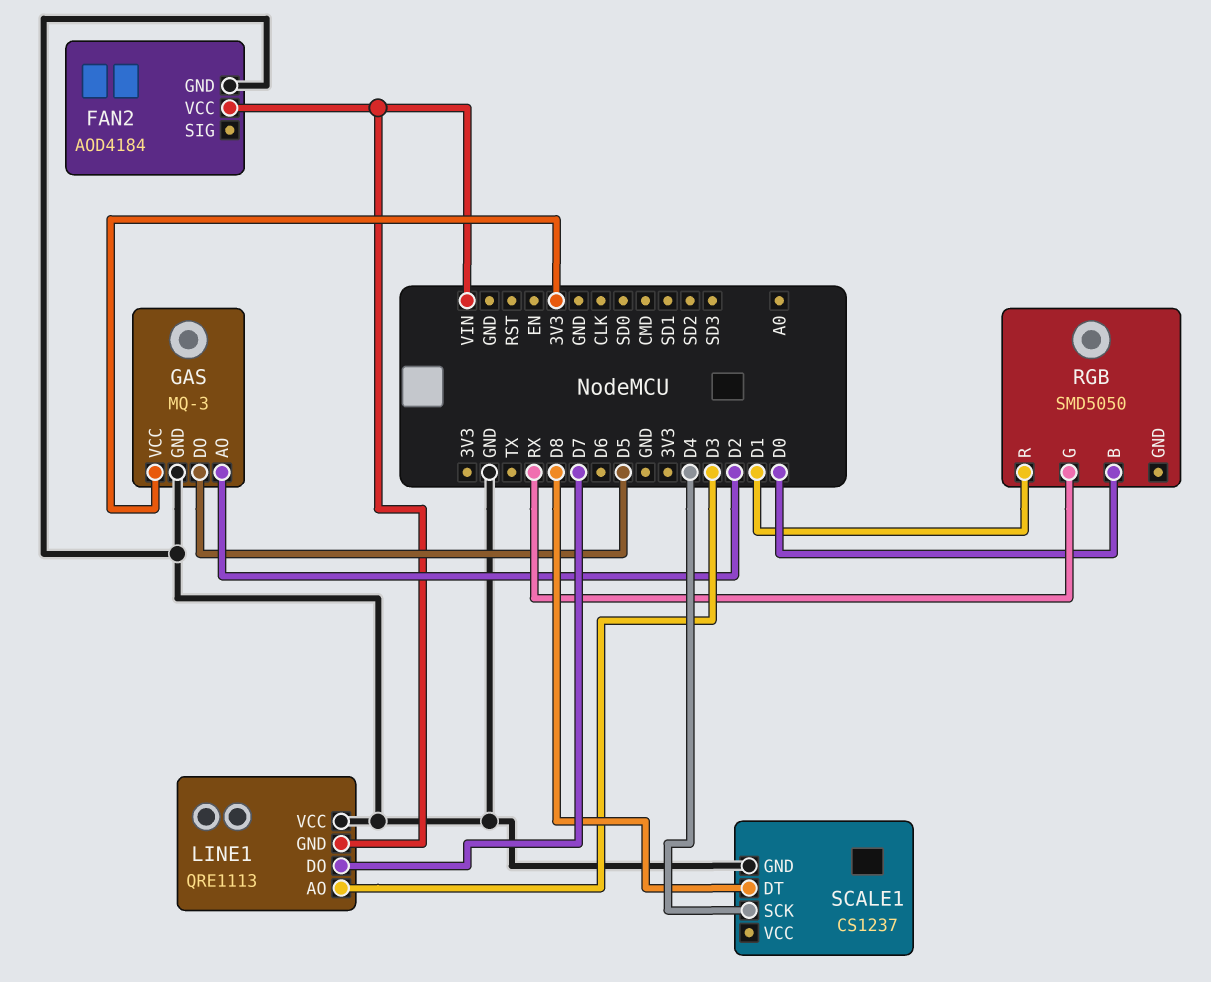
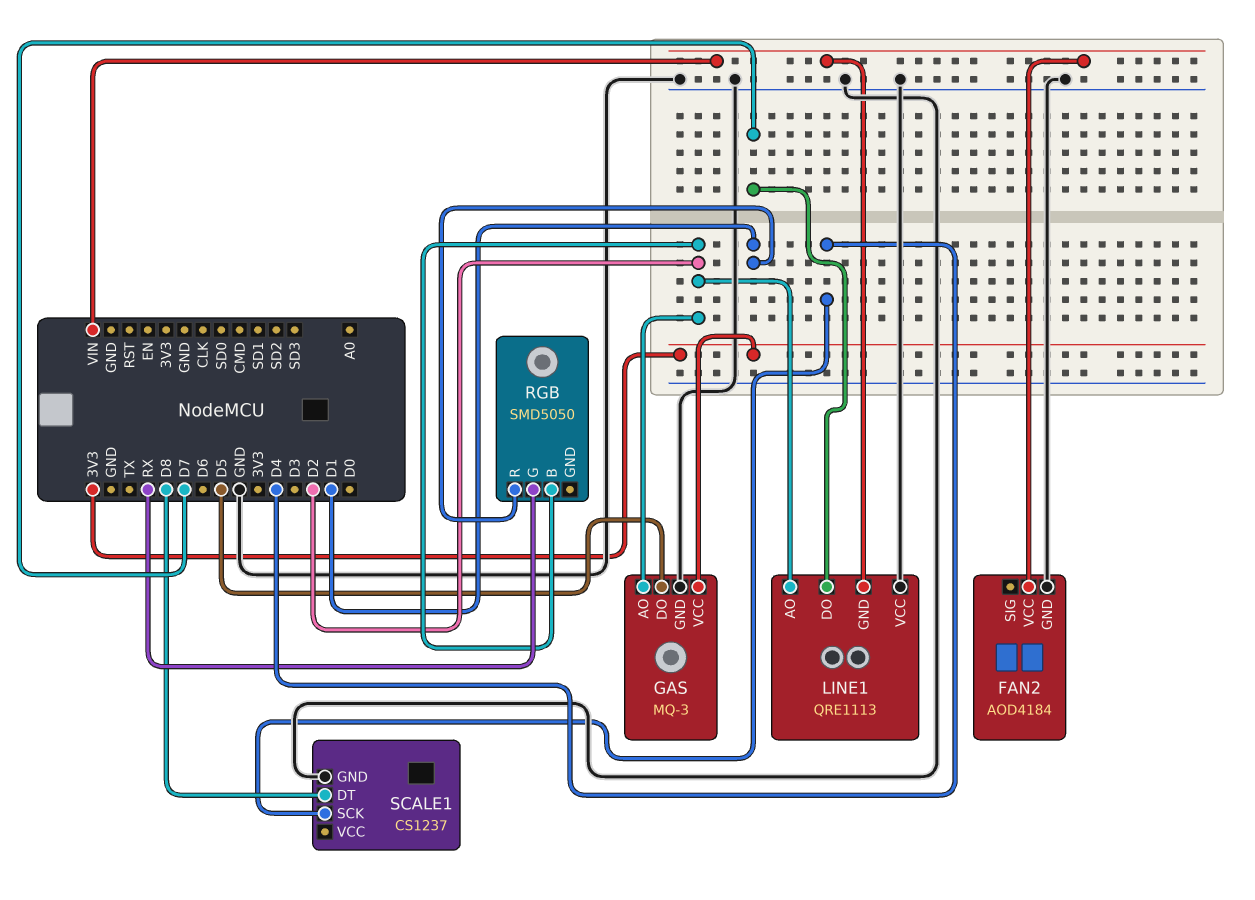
LINE1 pin AO: D3 -> D2
RGB pin B: D0 -> D2

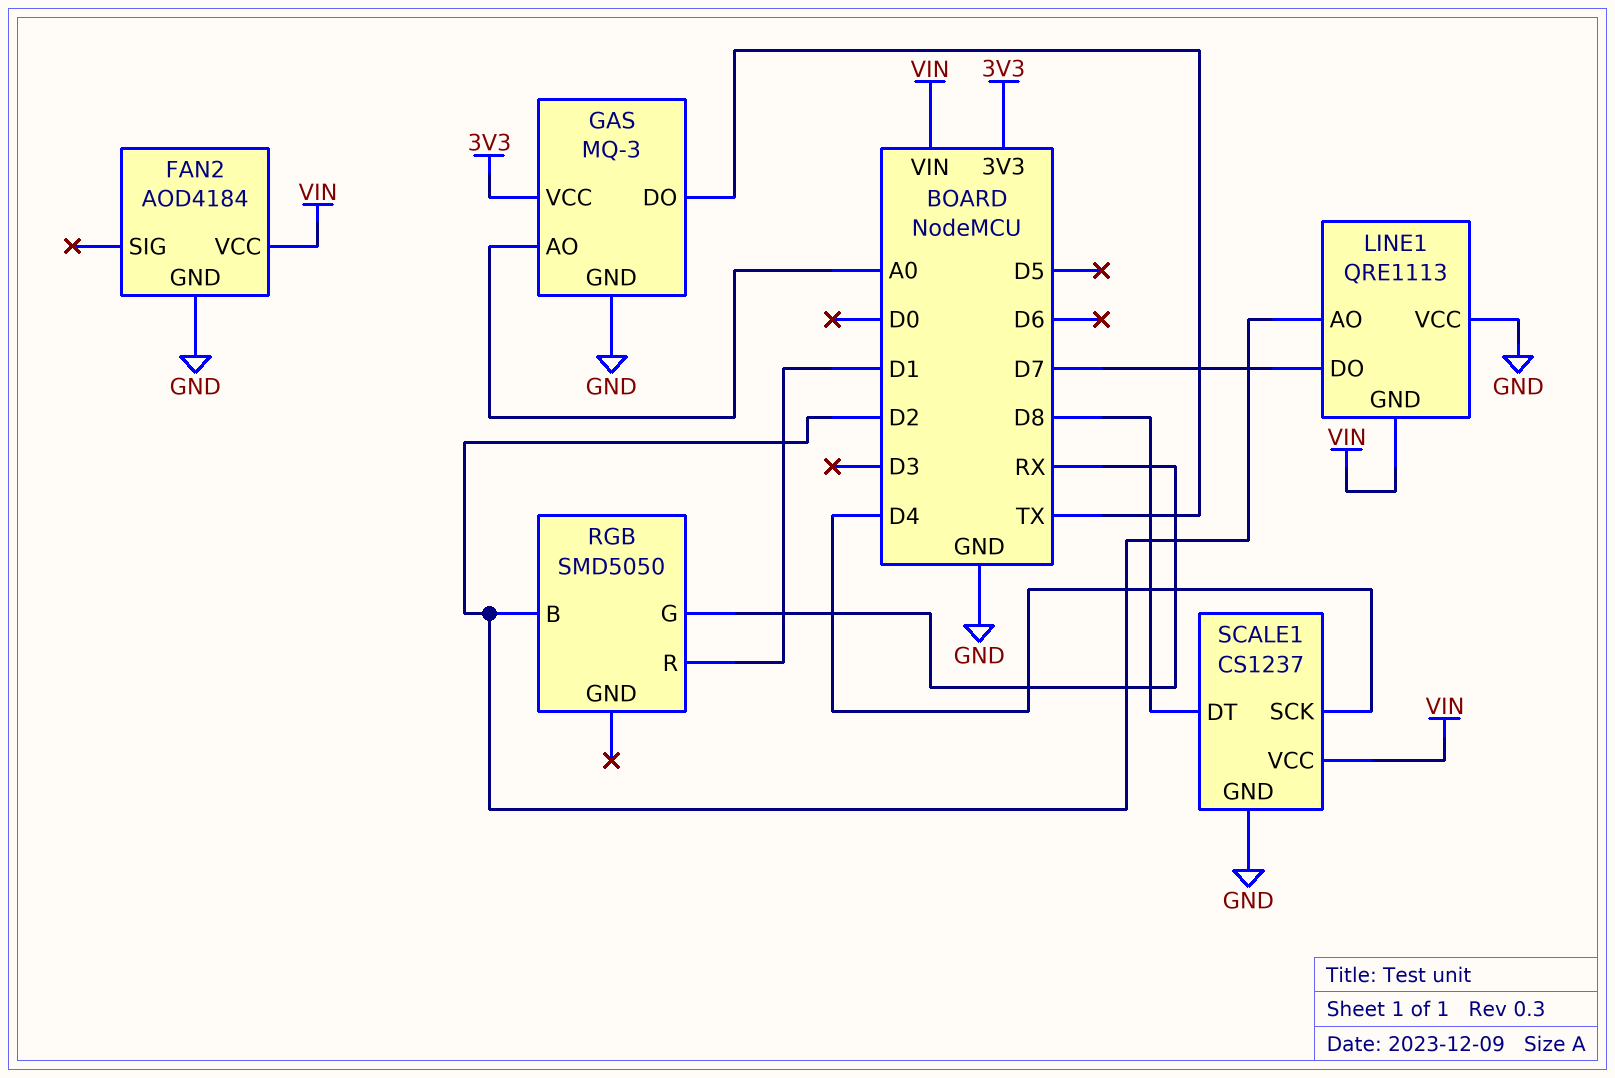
GAS pin AO: D2 -> A0
GAS pin DO: D5 -> TX
SCALE1 pin VCC: none -> VIN

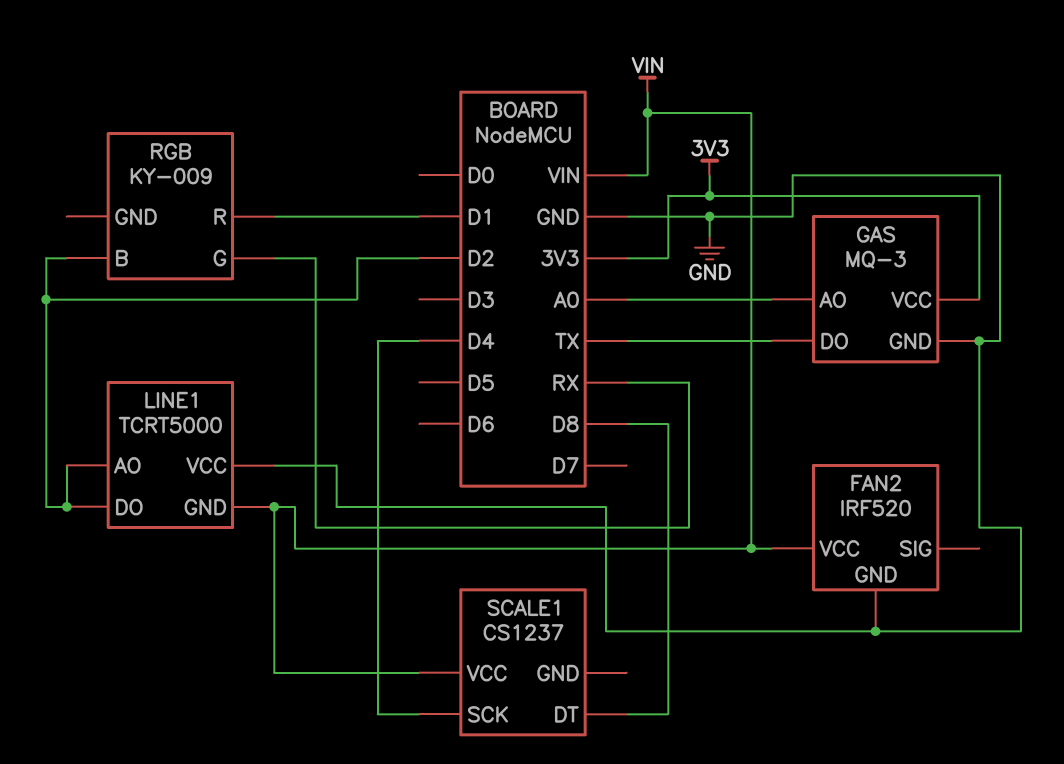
FAN2: AOD4184 -> IRF520
LINE1: QRE1113 -> TCRT5000
LINE1 pin DO: D7 -> D2
RGB: SMD5050 -> KY-009
SCALE1 pin GND: GND -> none

